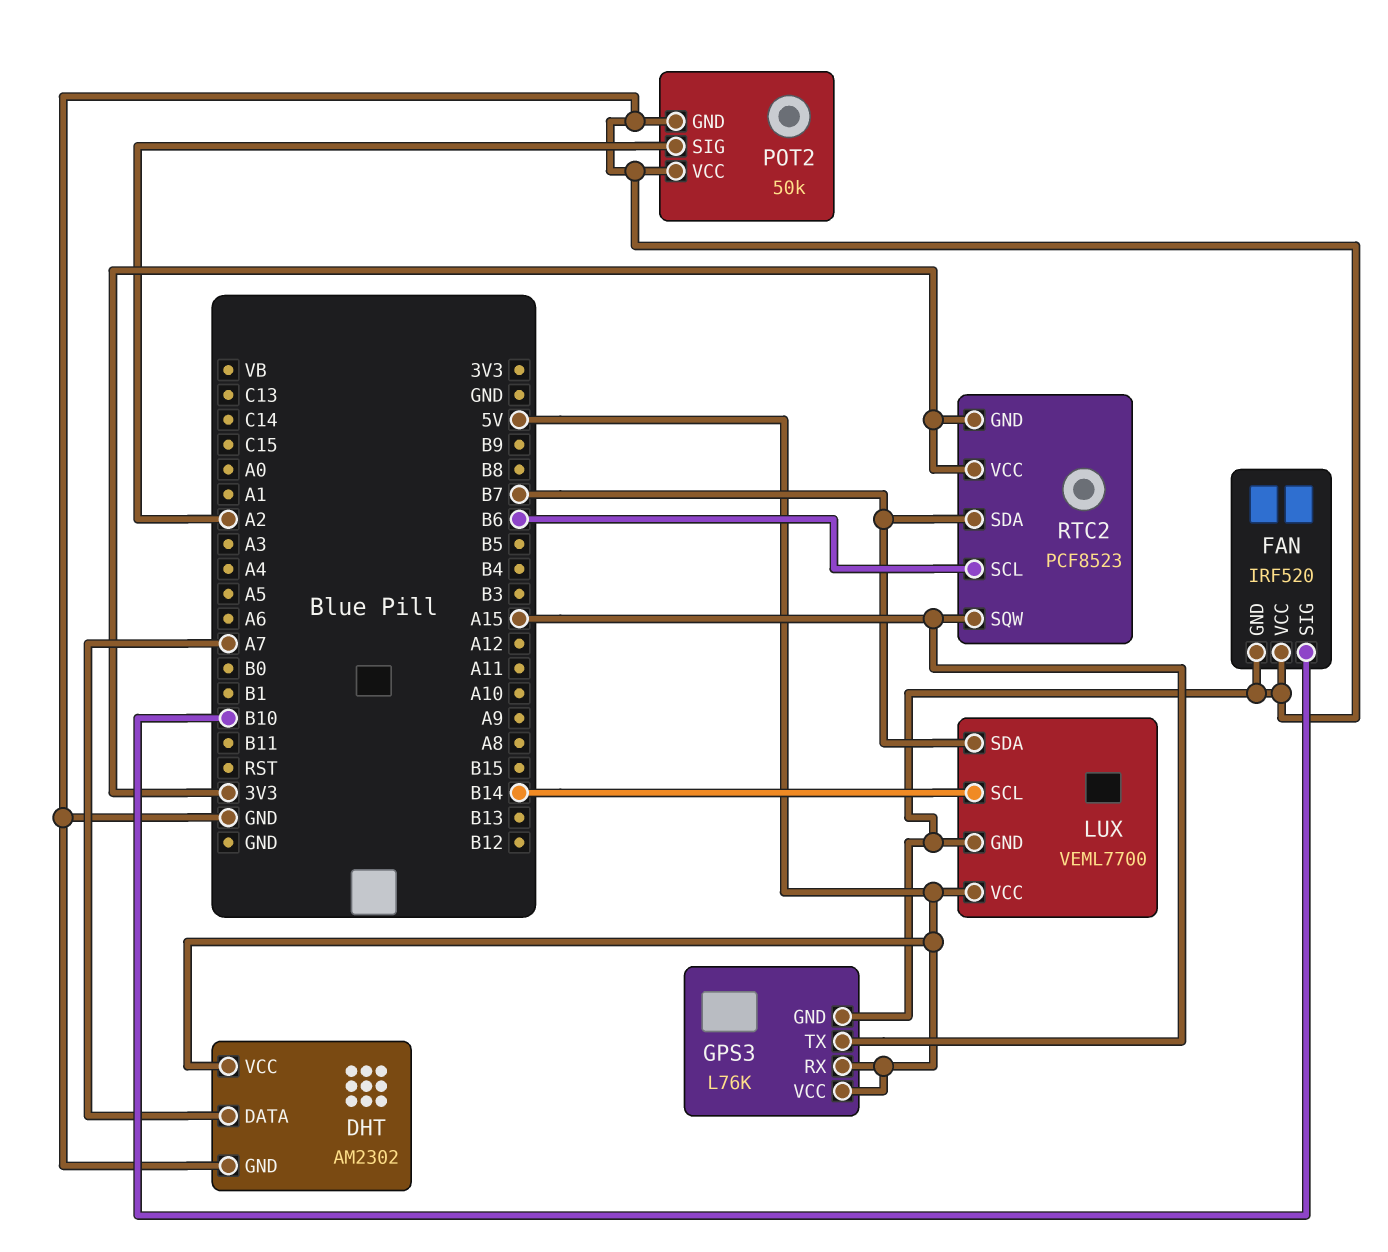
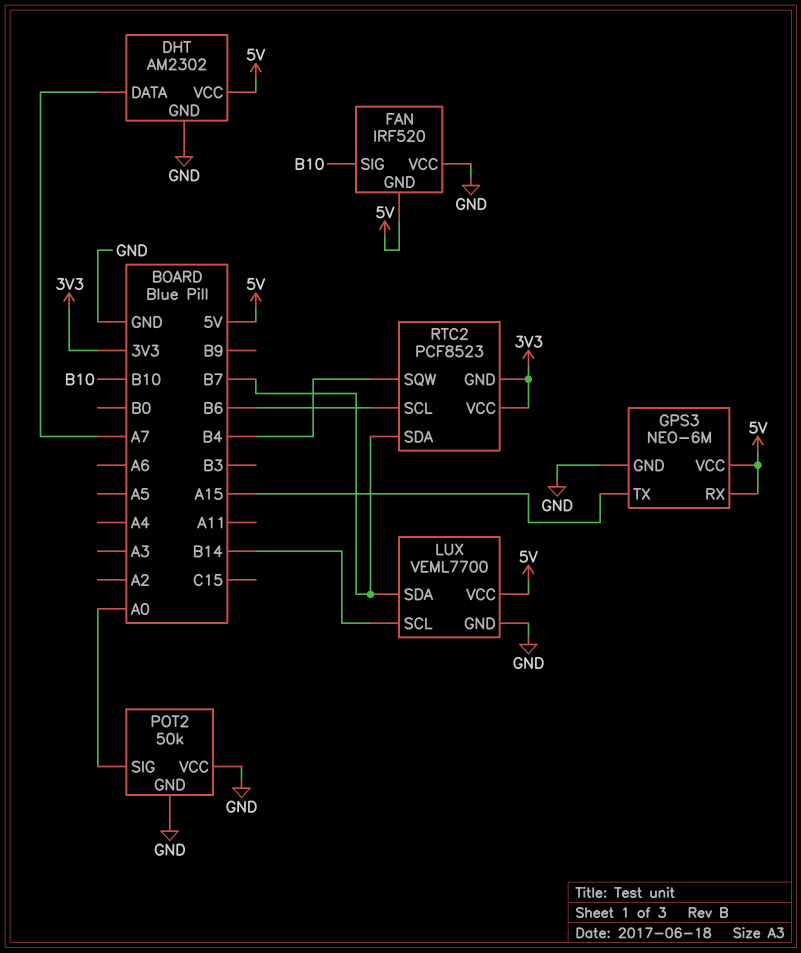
FAN pin GND: GND -> 5V
GPS3: L76K -> NEO-6M
POT2 pin SIG: A2 -> A0
RTC2 pin SQW: A15 -> B4

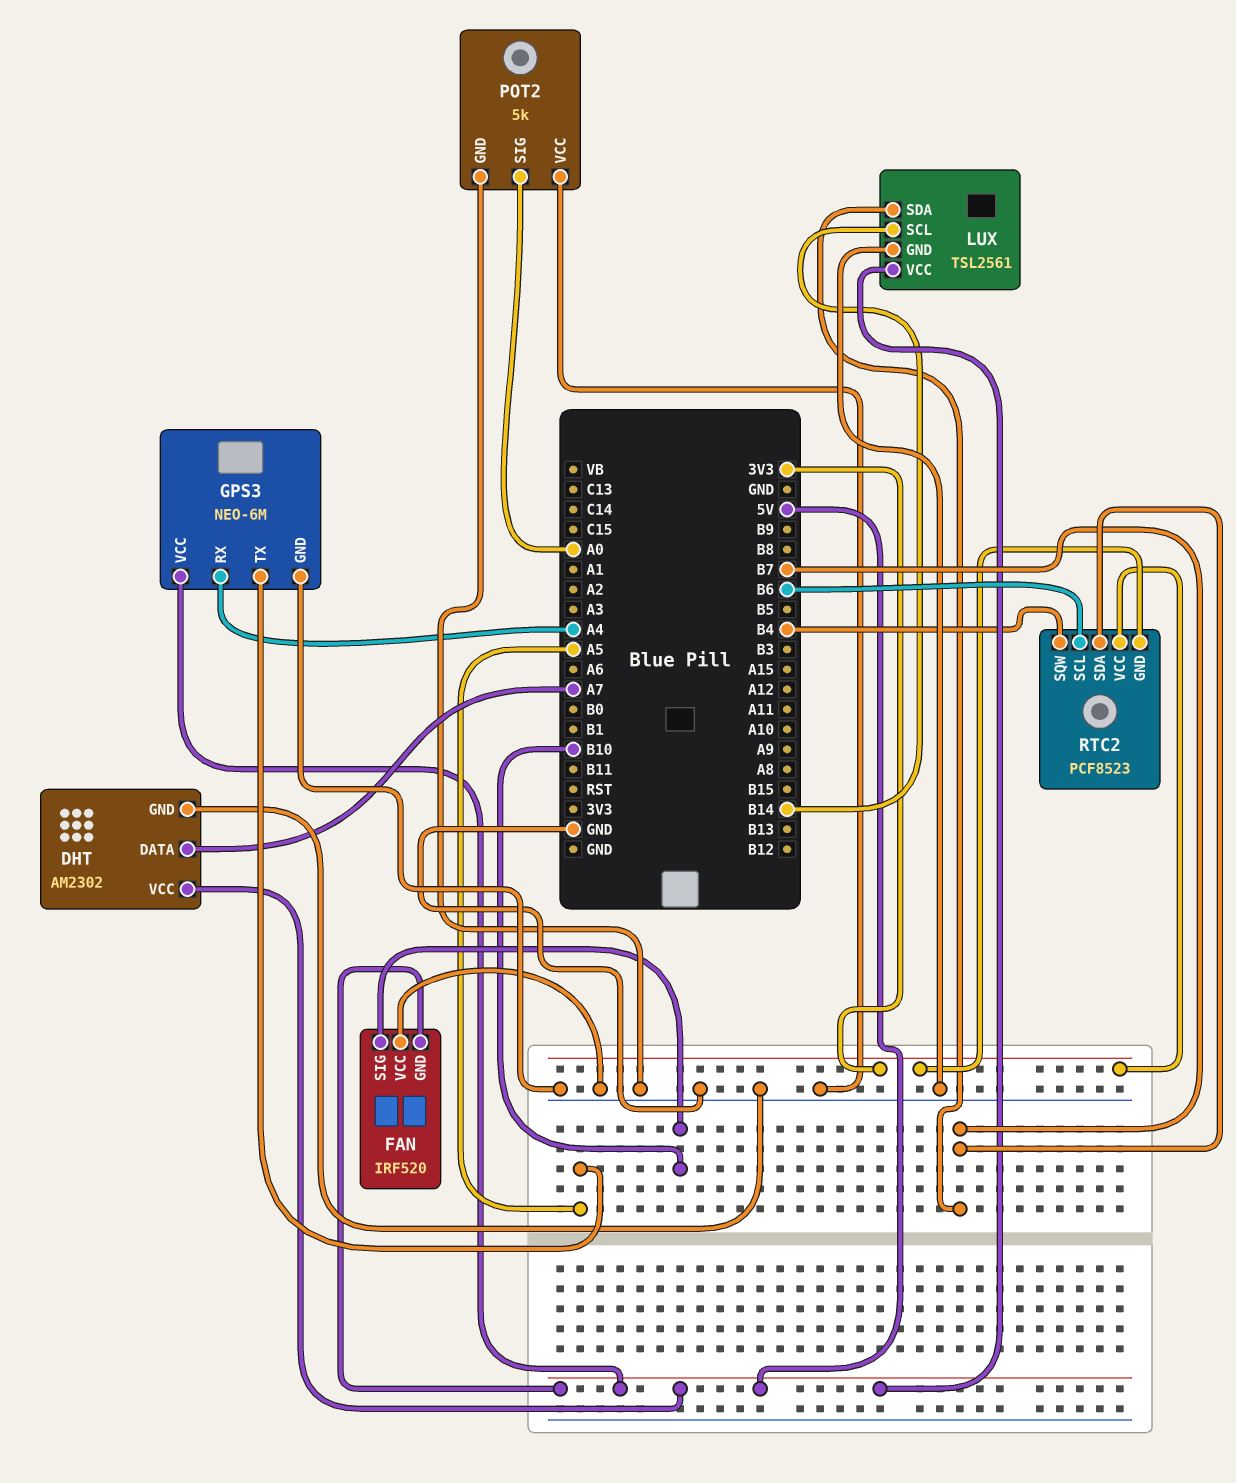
GPS3 pin RX: 5V -> A4
GPS3 pin TX: A15 -> A5
LUX: VEML7700 -> TSL2561
POT2: 50k -> 5k

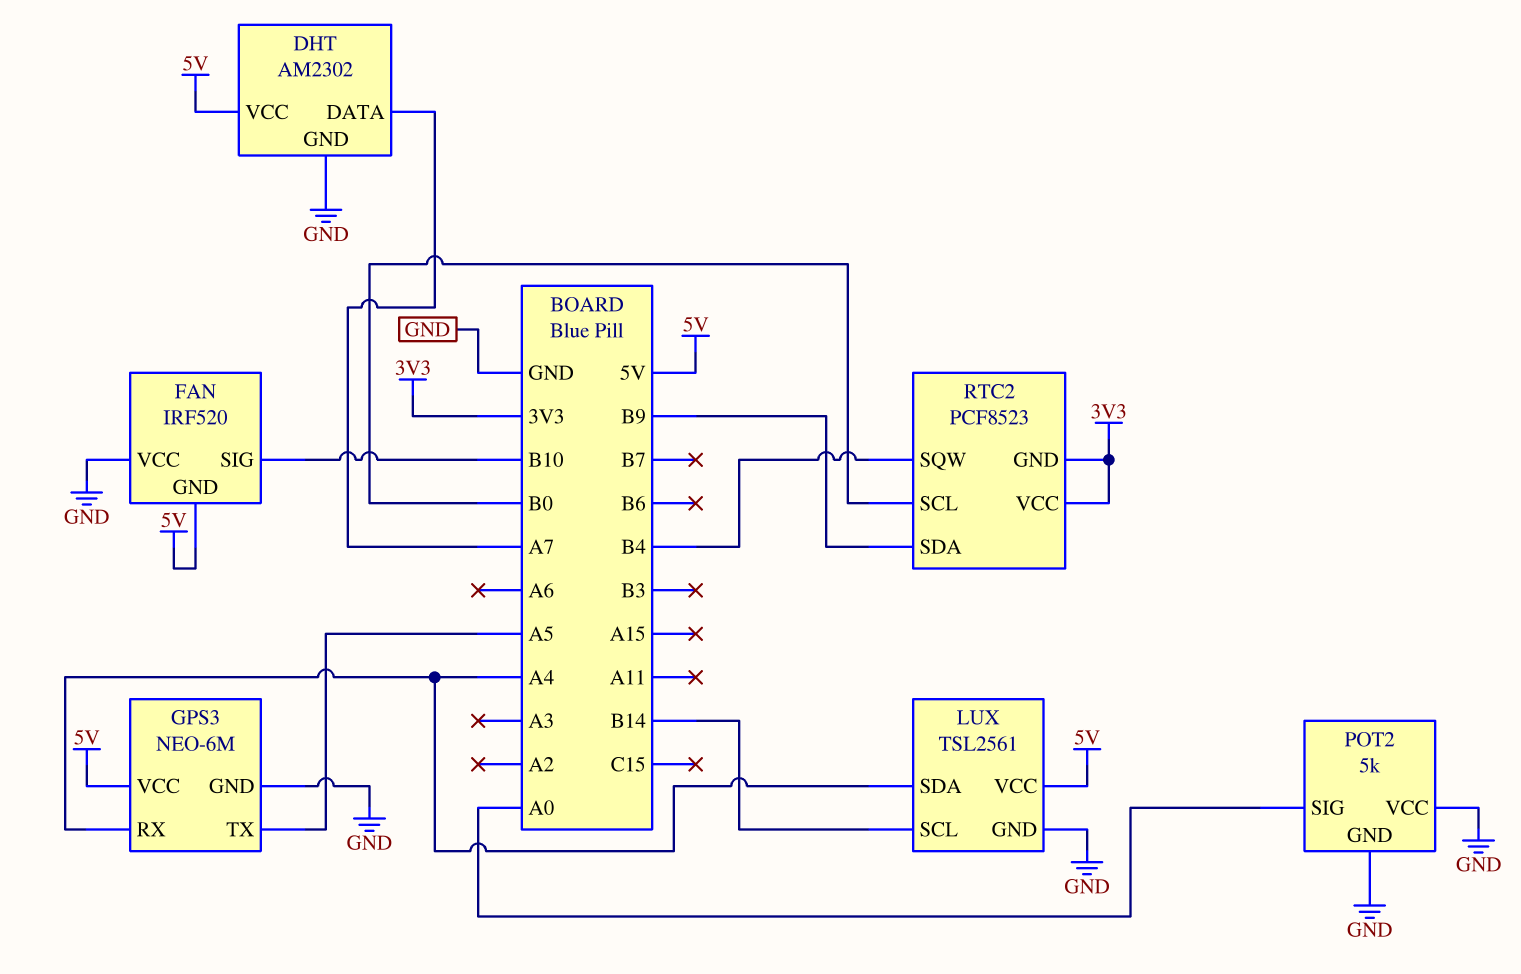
LUX pin SDA: B7 -> A4
RTC2 pin SCL: B6 -> B0
RTC2 pin SDA: B7 -> B9

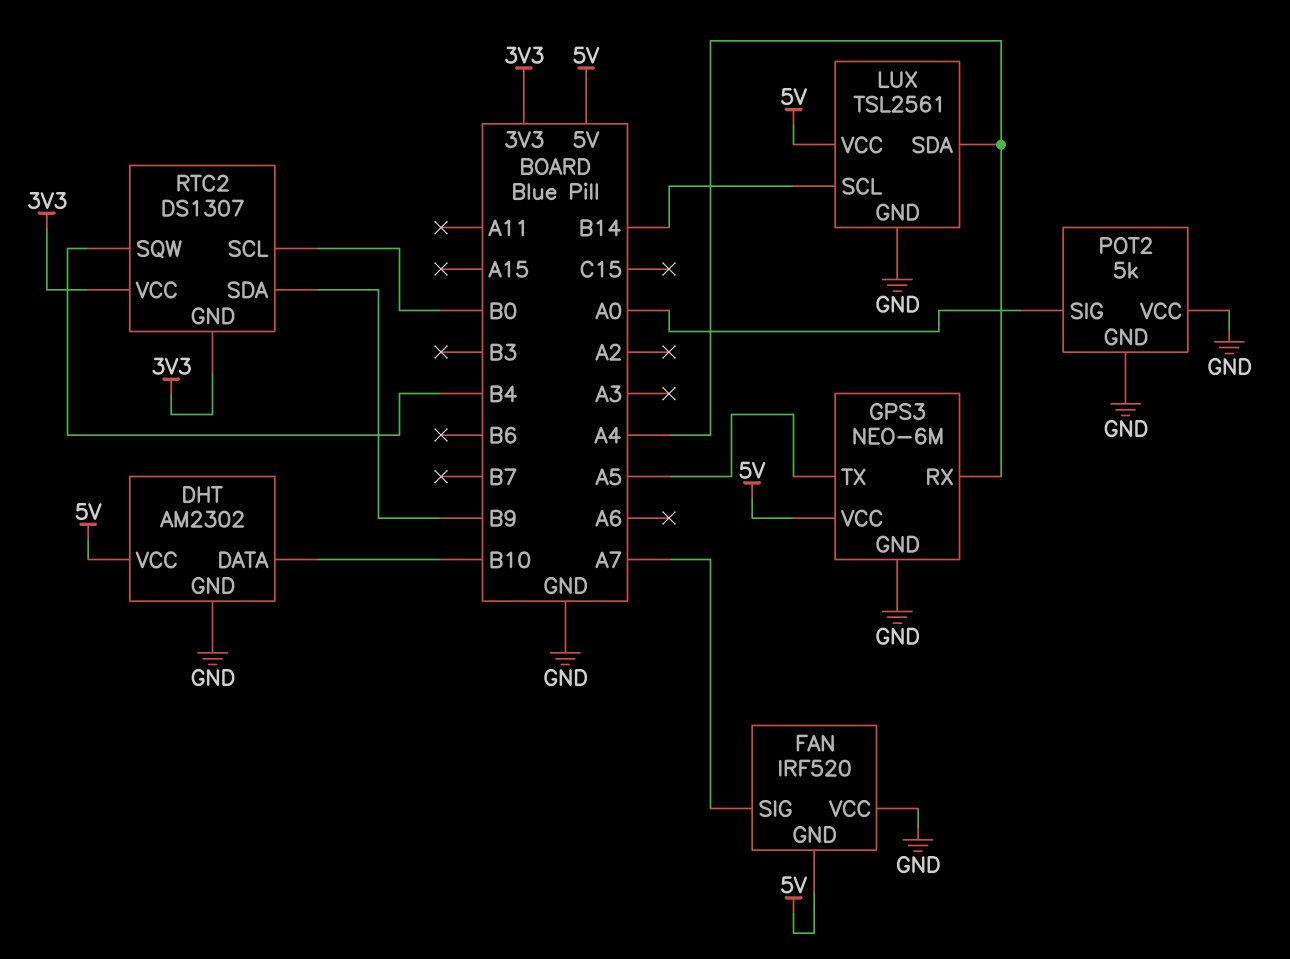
DHT pin DATA: A7 -> B10
FAN pin SIG: B10 -> A7
RTC2: PCF8523 -> DS1307

